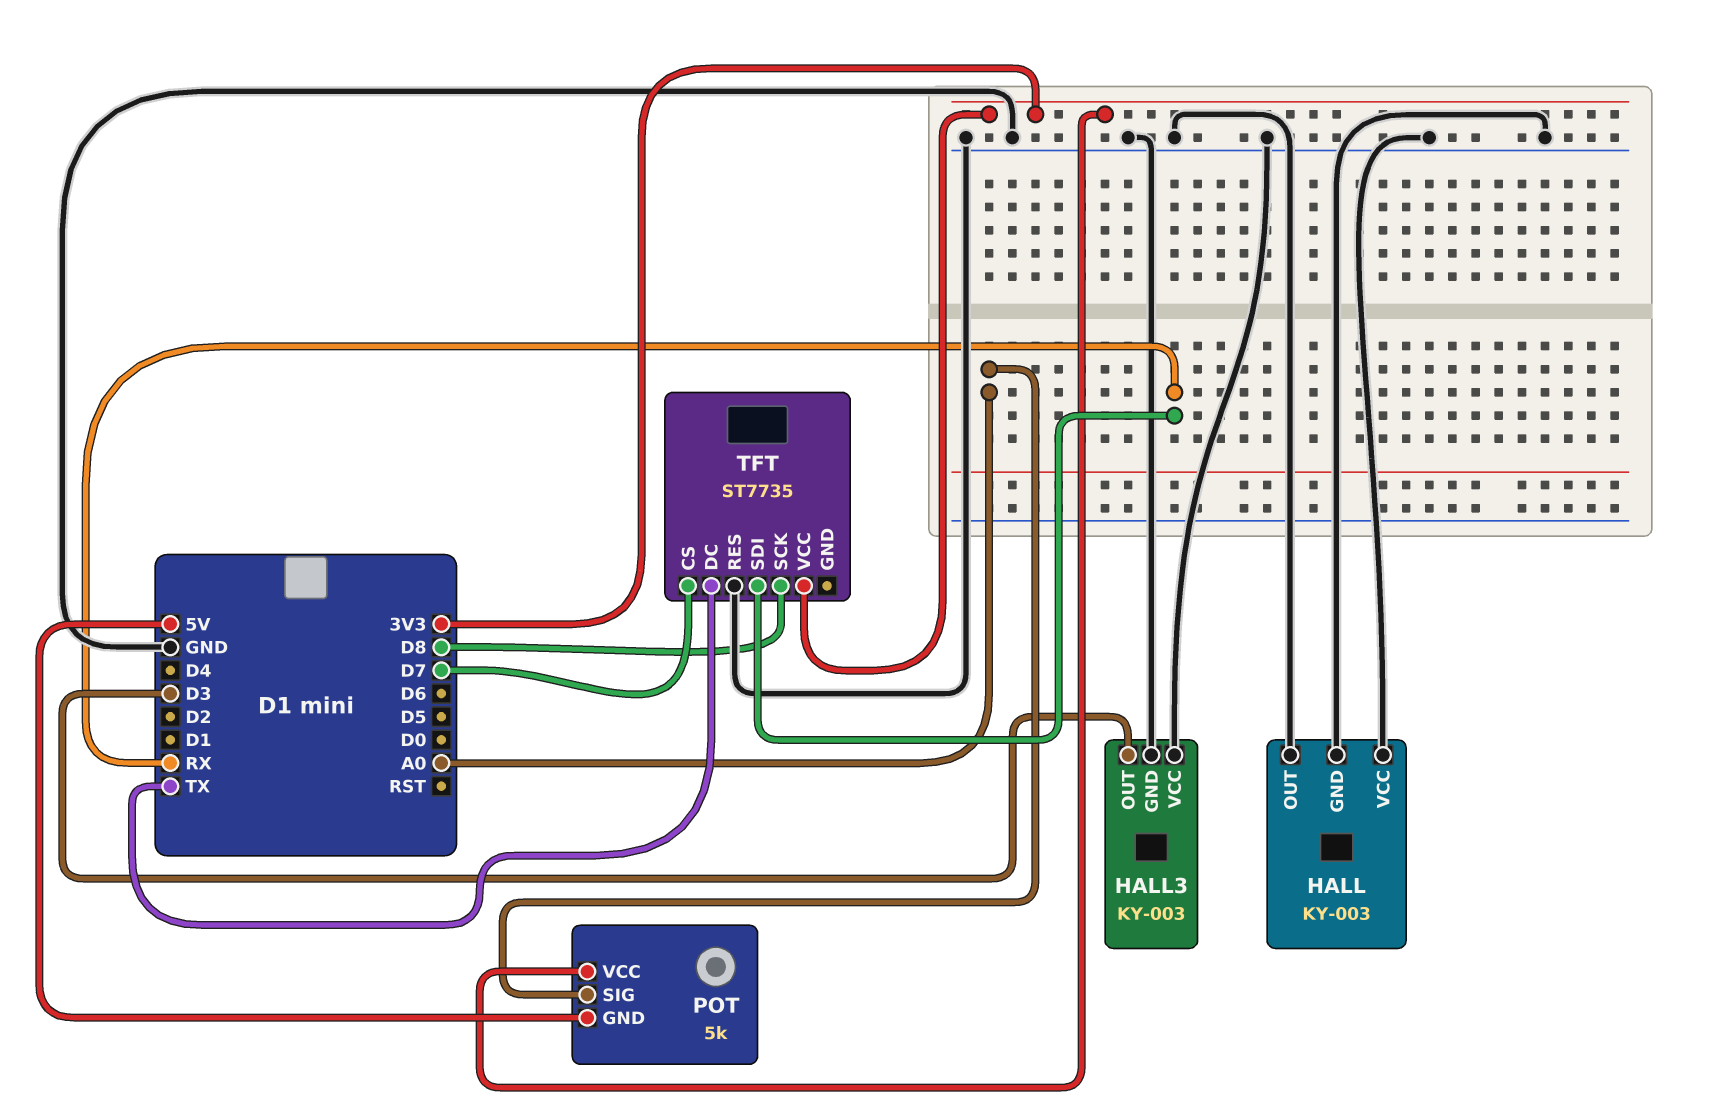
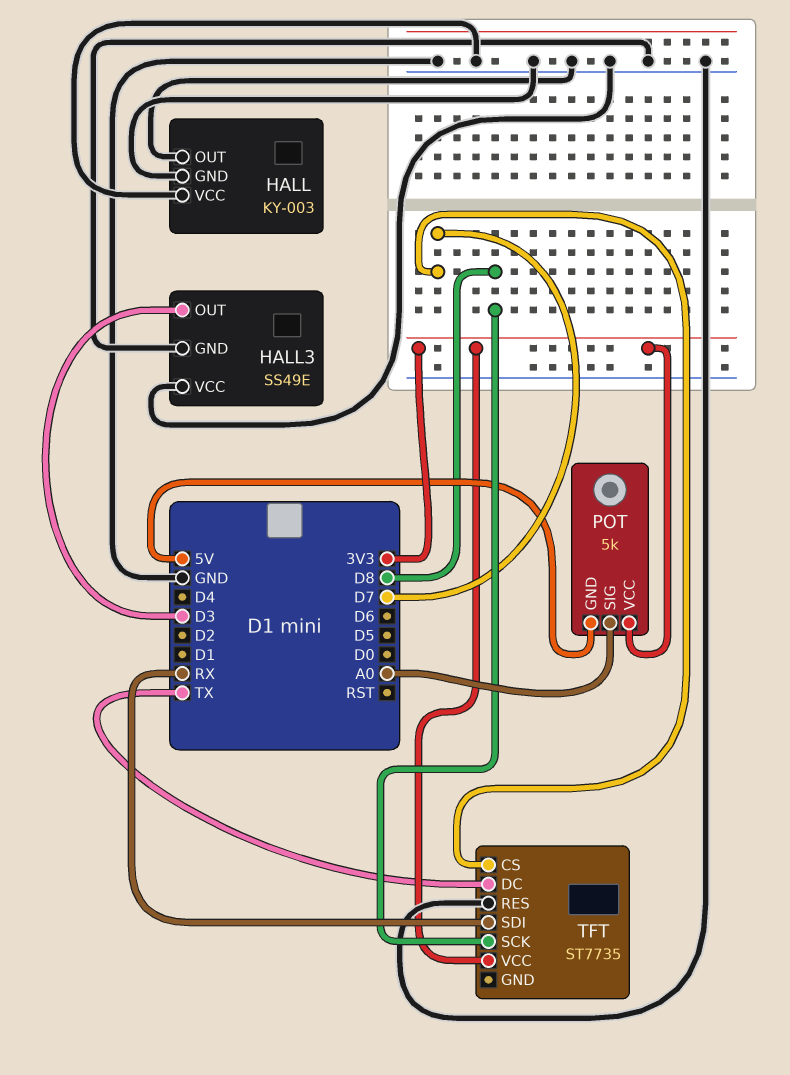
HALL3: KY-003 -> SS49E

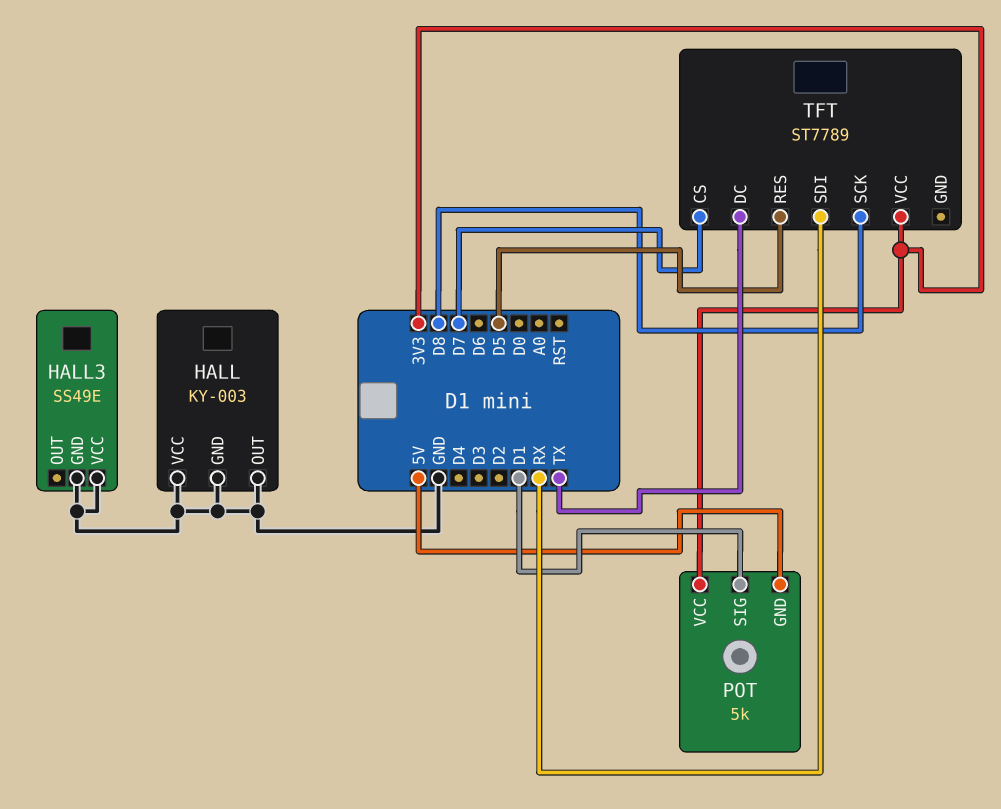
HALL3 pin OUT: D3 -> none
POT pin SIG: A0 -> D1
TFT: ST7735 -> ST7789
TFT pin RES: GND -> D5

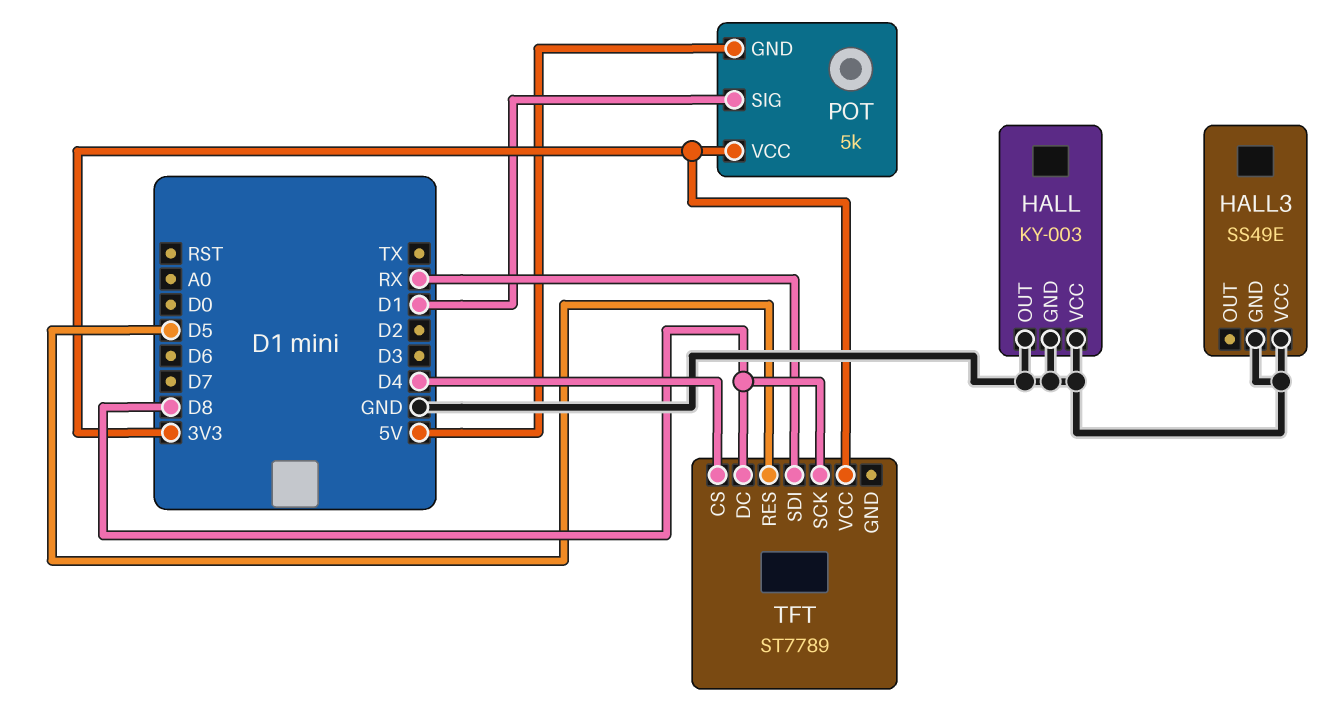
TFT pin CS: D7 -> D4
TFT pin DC: TX -> D8

